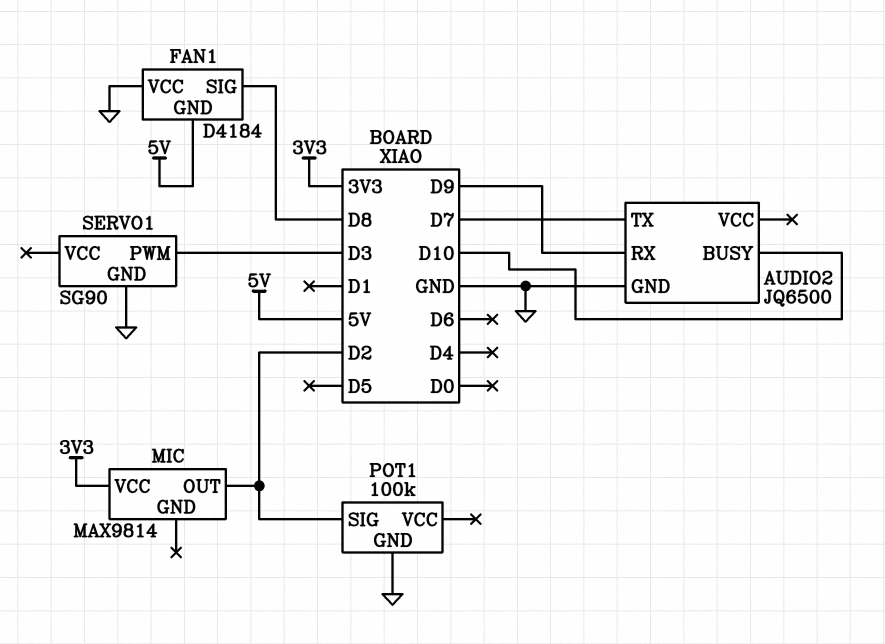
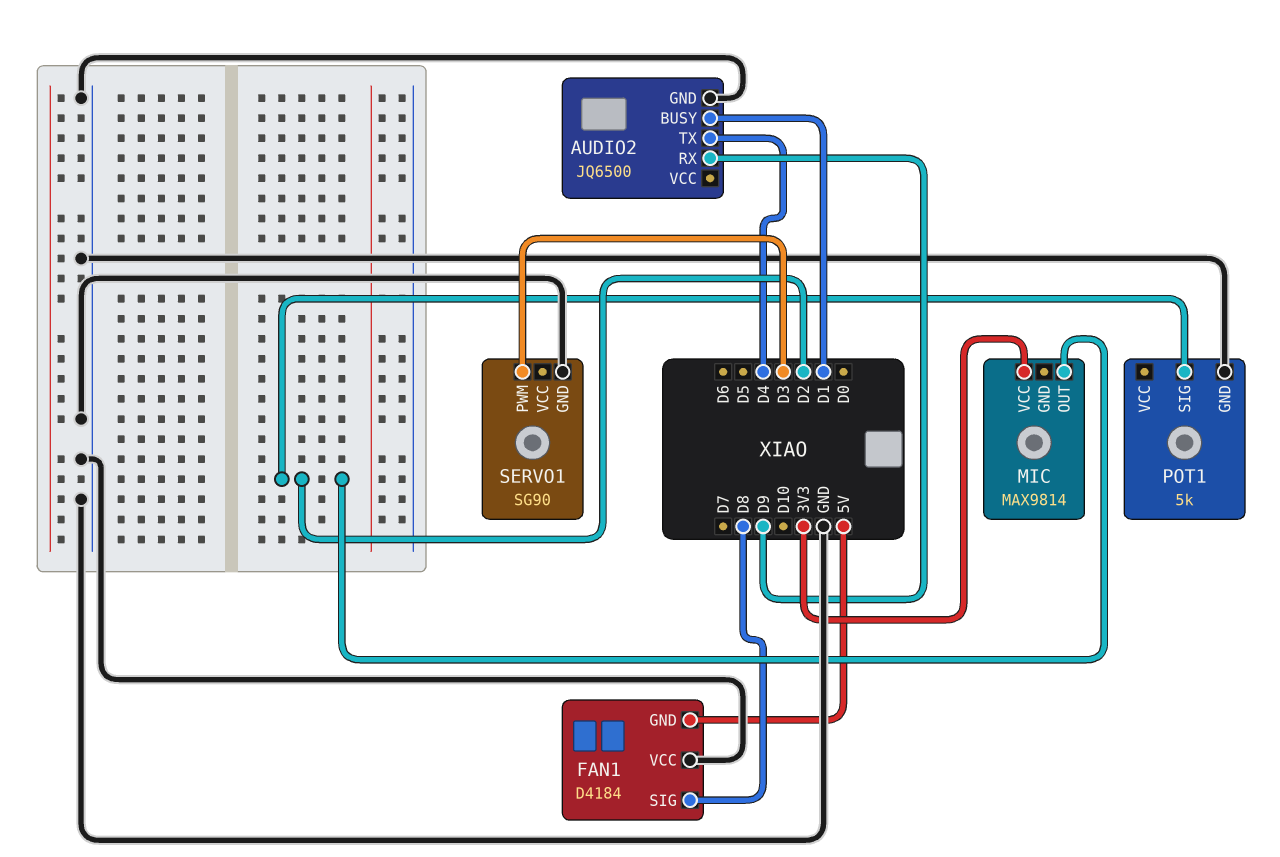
AUDIO2 pin BUSY: D10 -> D1
AUDIO2 pin TX: D7 -> D4
POT1: 100k -> 5k

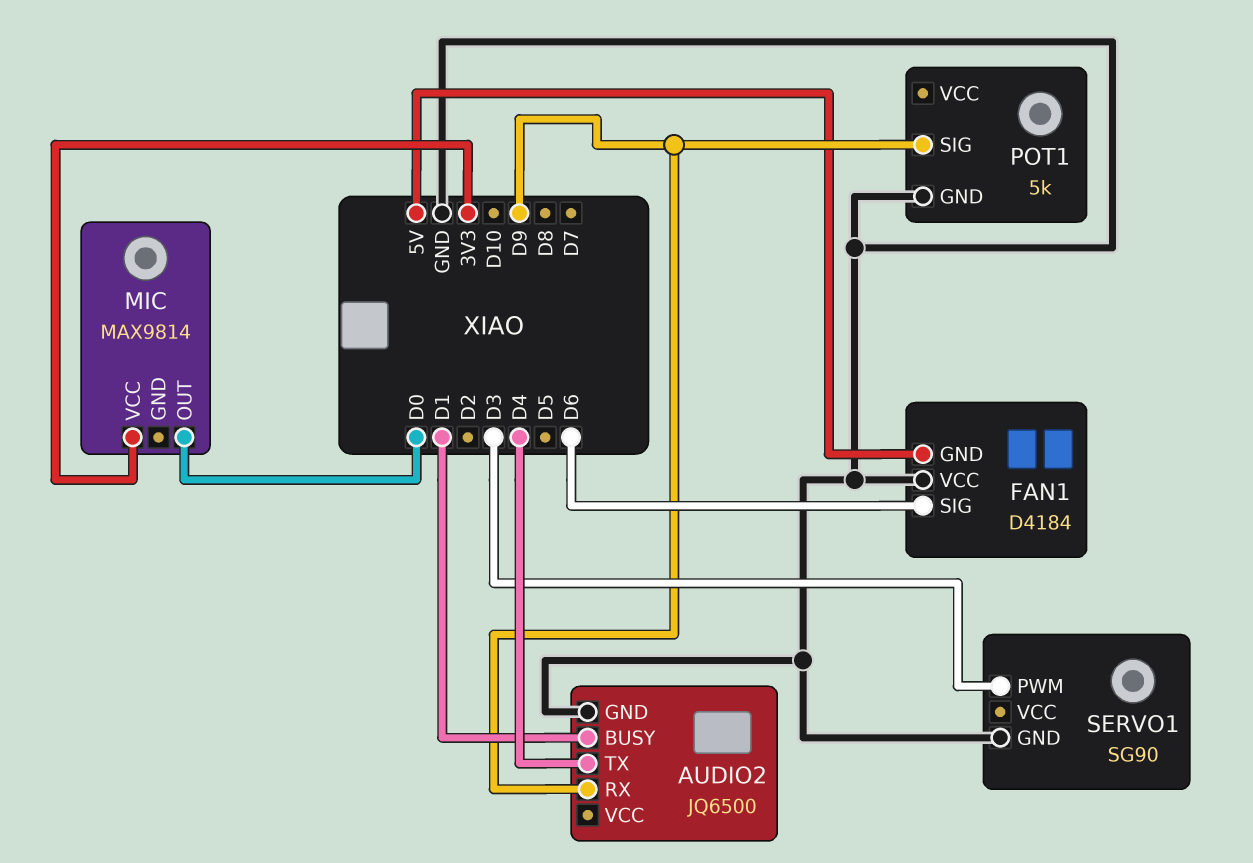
FAN1 pin SIG: D8 -> D6
MIC pin OUT: D2 -> D0
POT1 pin SIG: D2 -> D9

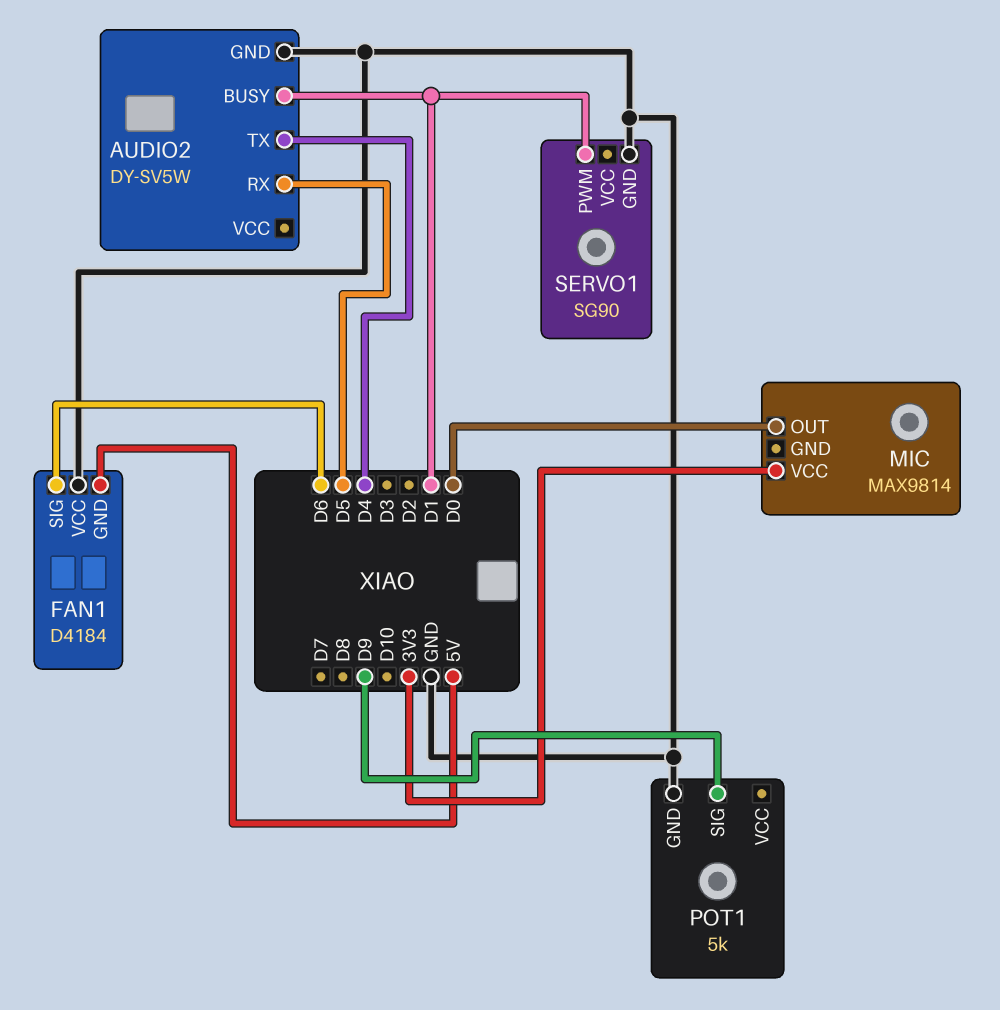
AUDIO2: JQ6500 -> DY-SV5W
AUDIO2 pin RX: D9 -> D5
SERVO1 pin PWM: D3 -> D1

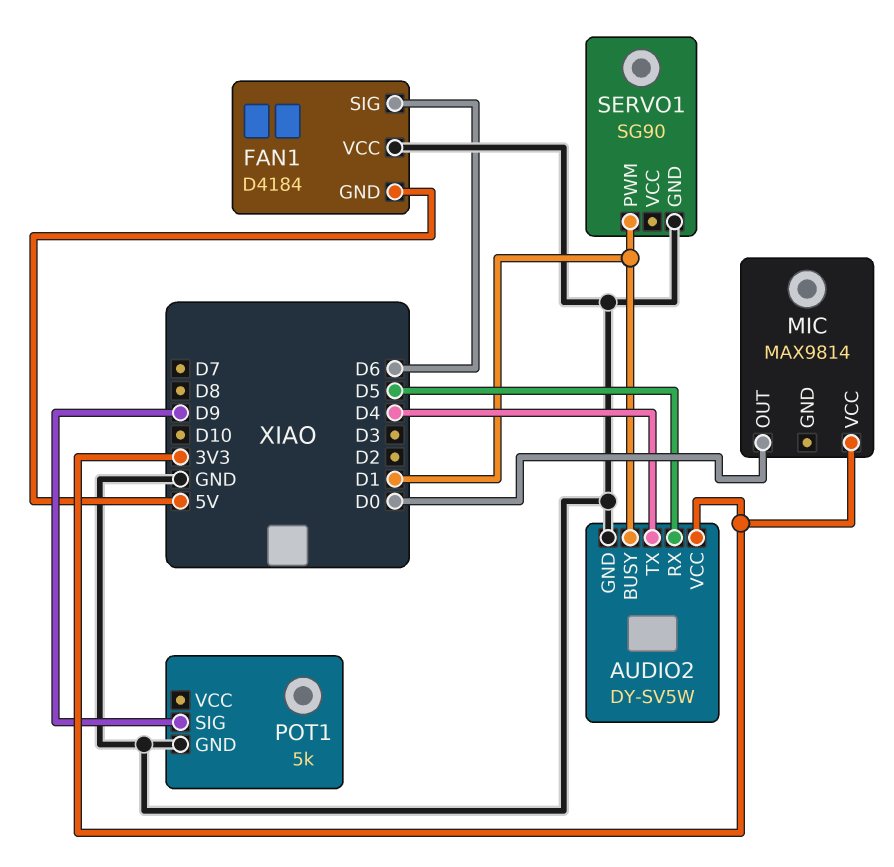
AUDIO2 pin VCC: none -> 3V3

